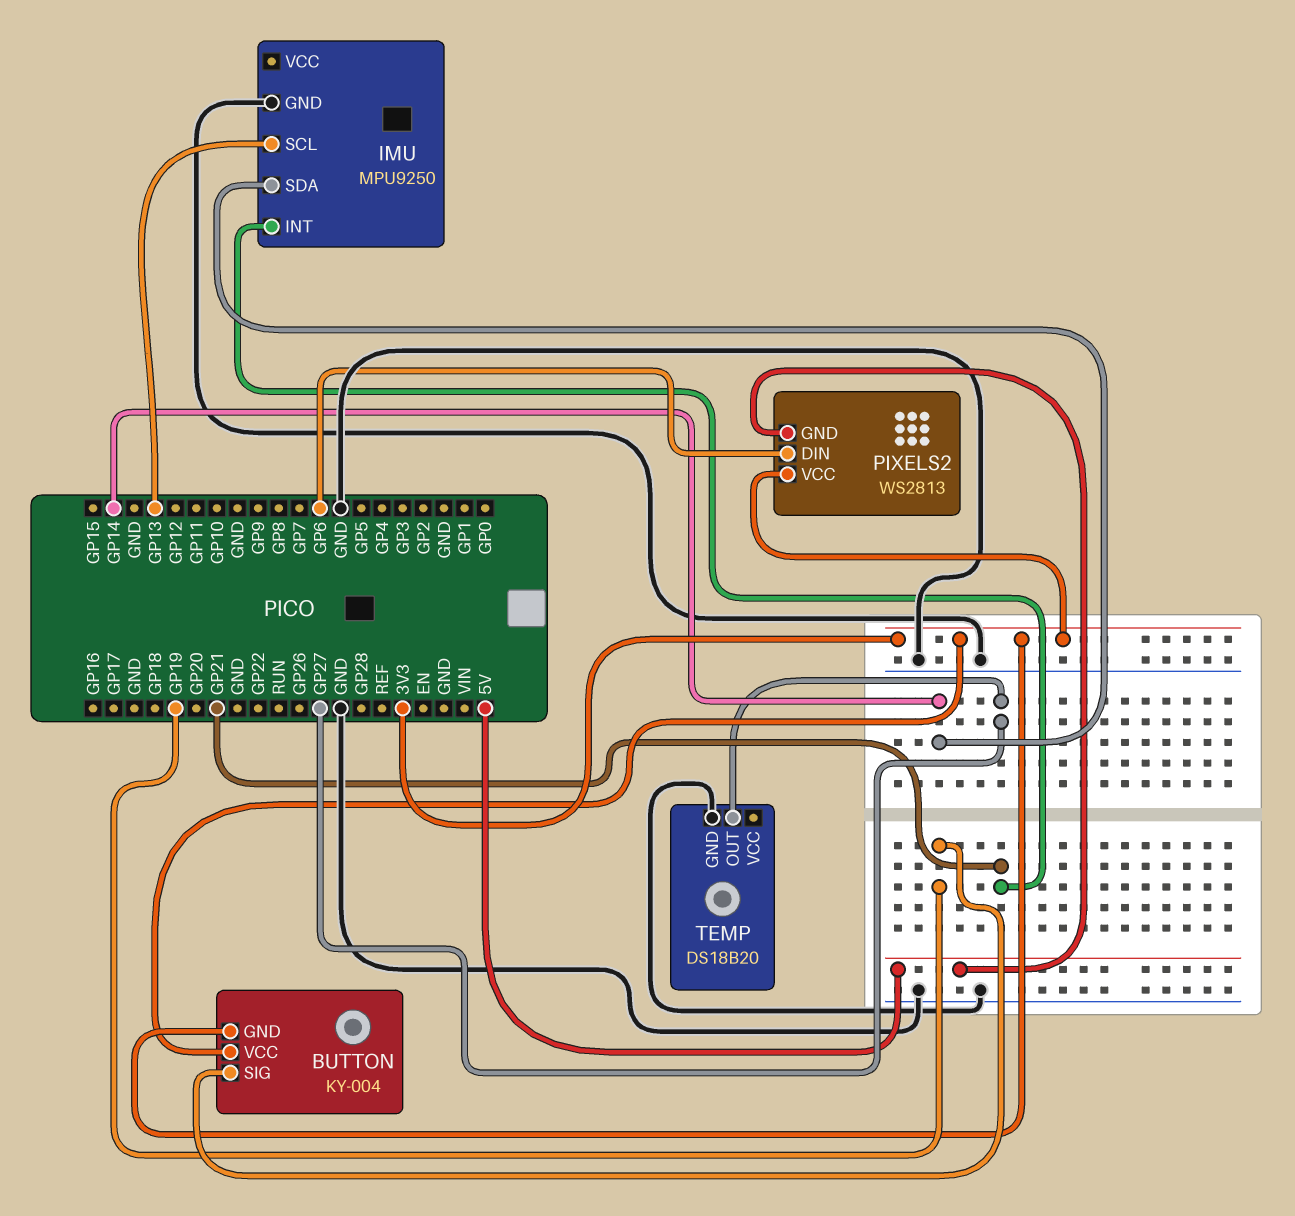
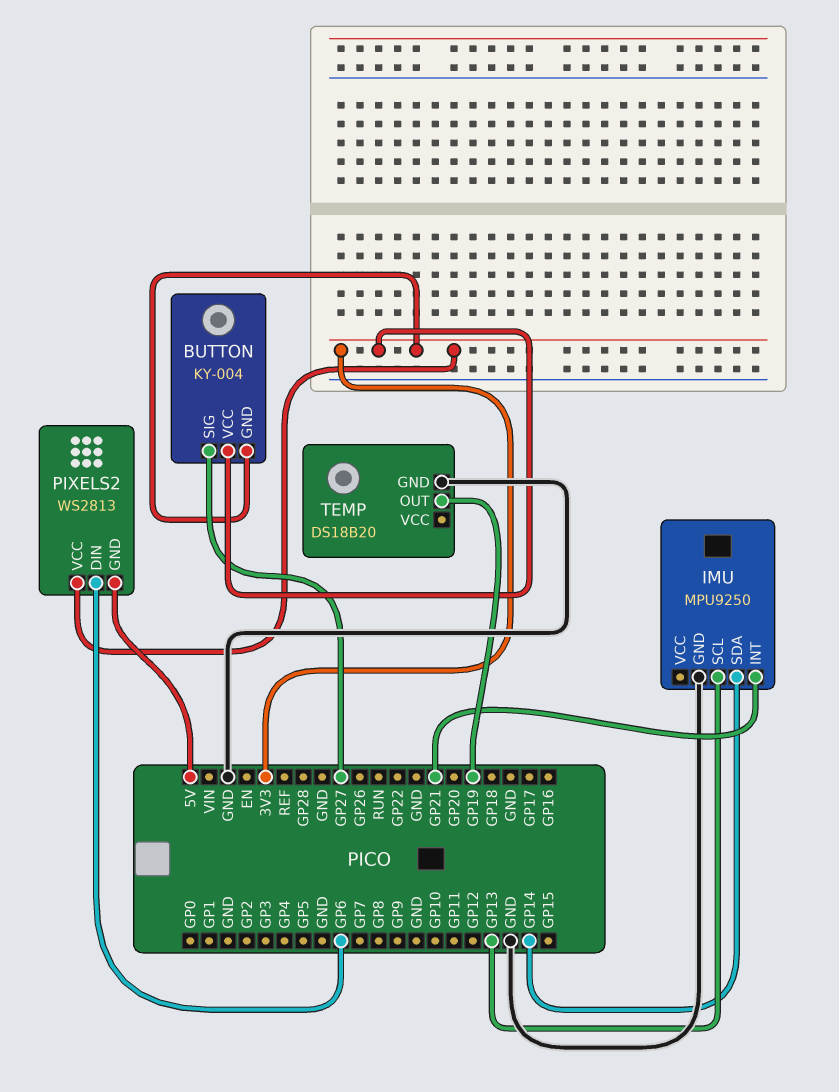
BUTTON pin SIG: GP19 -> GP27
TEMP pin OUT: GP27 -> GP19

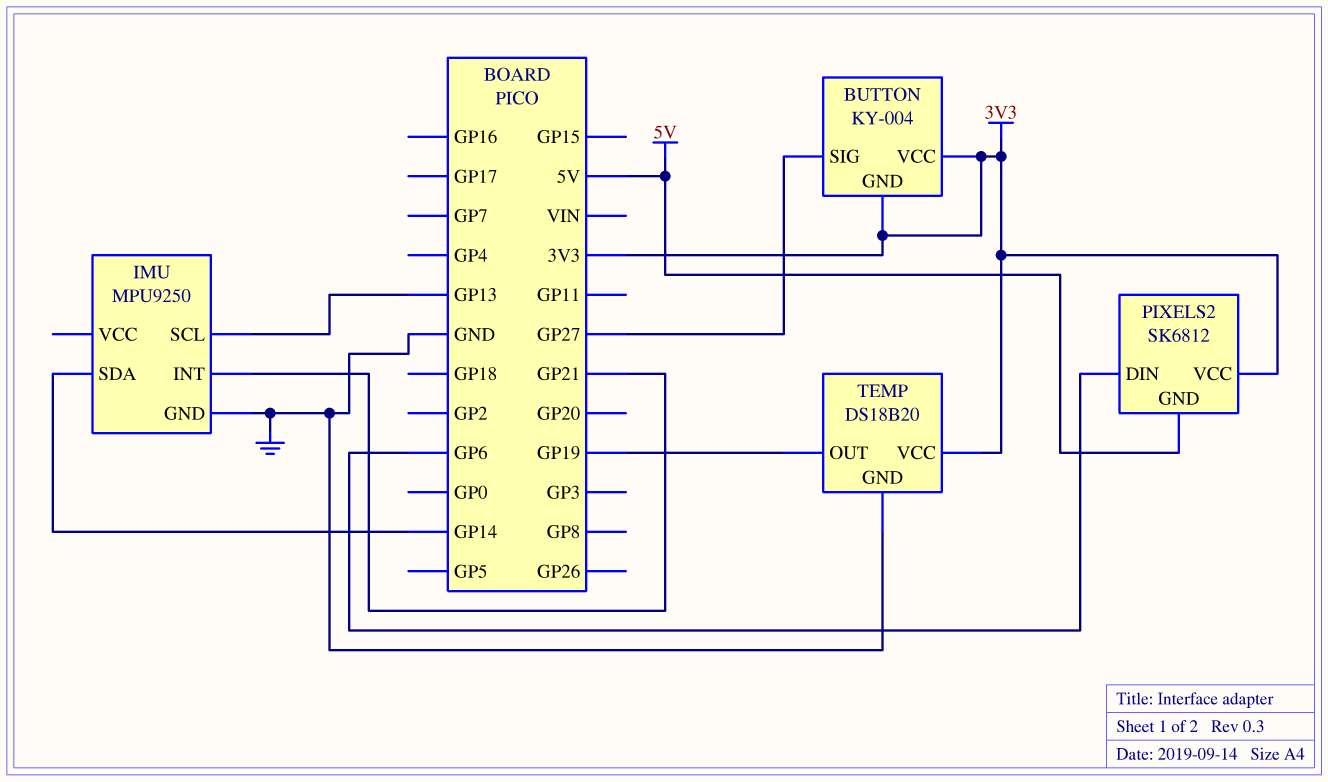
PIXELS2: WS2813 -> SK6812
TEMP pin VCC: none -> 3V3

